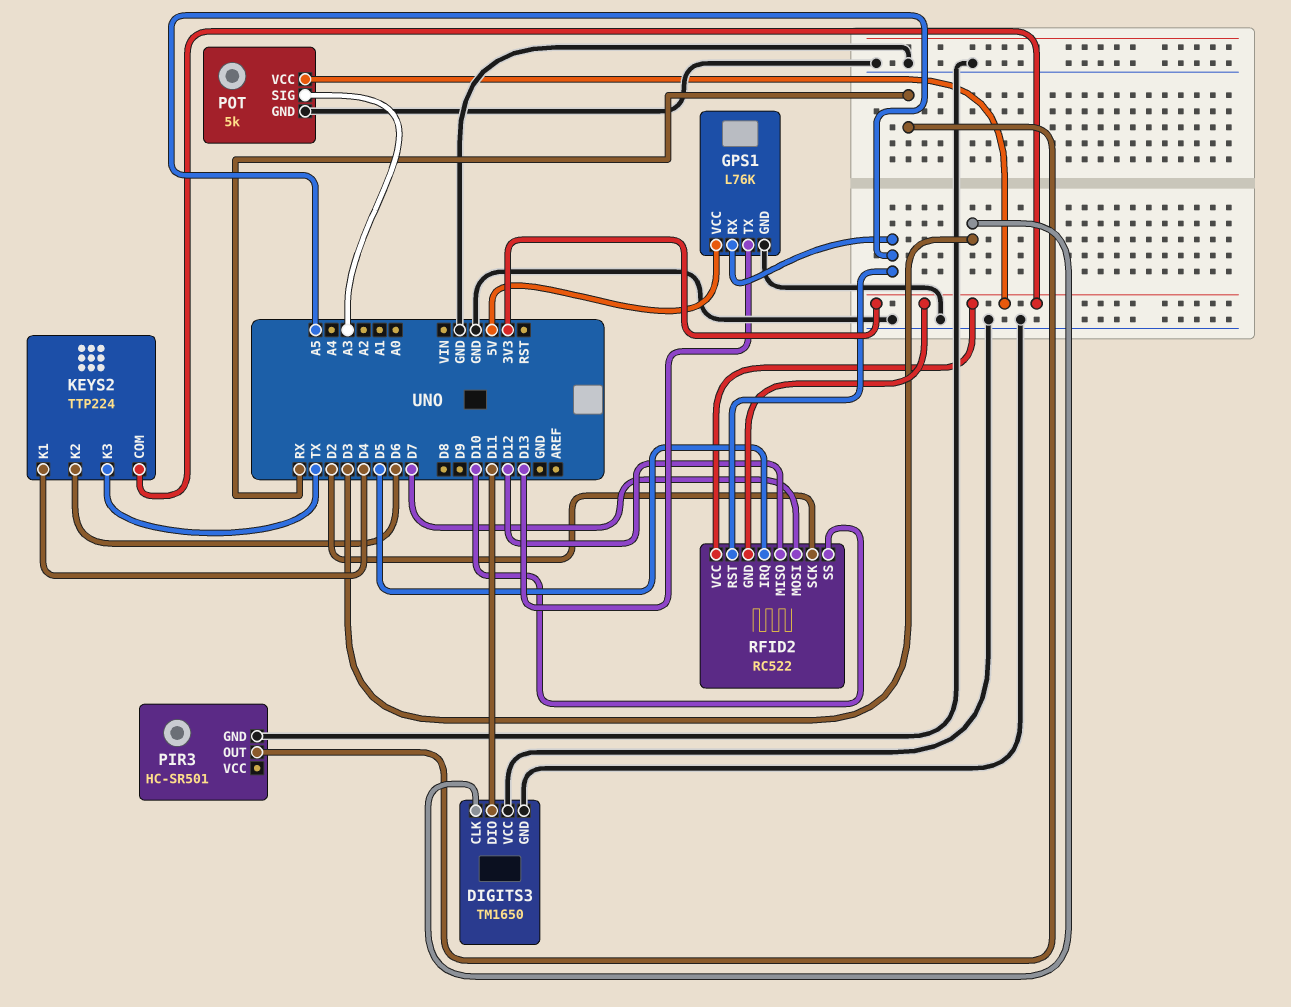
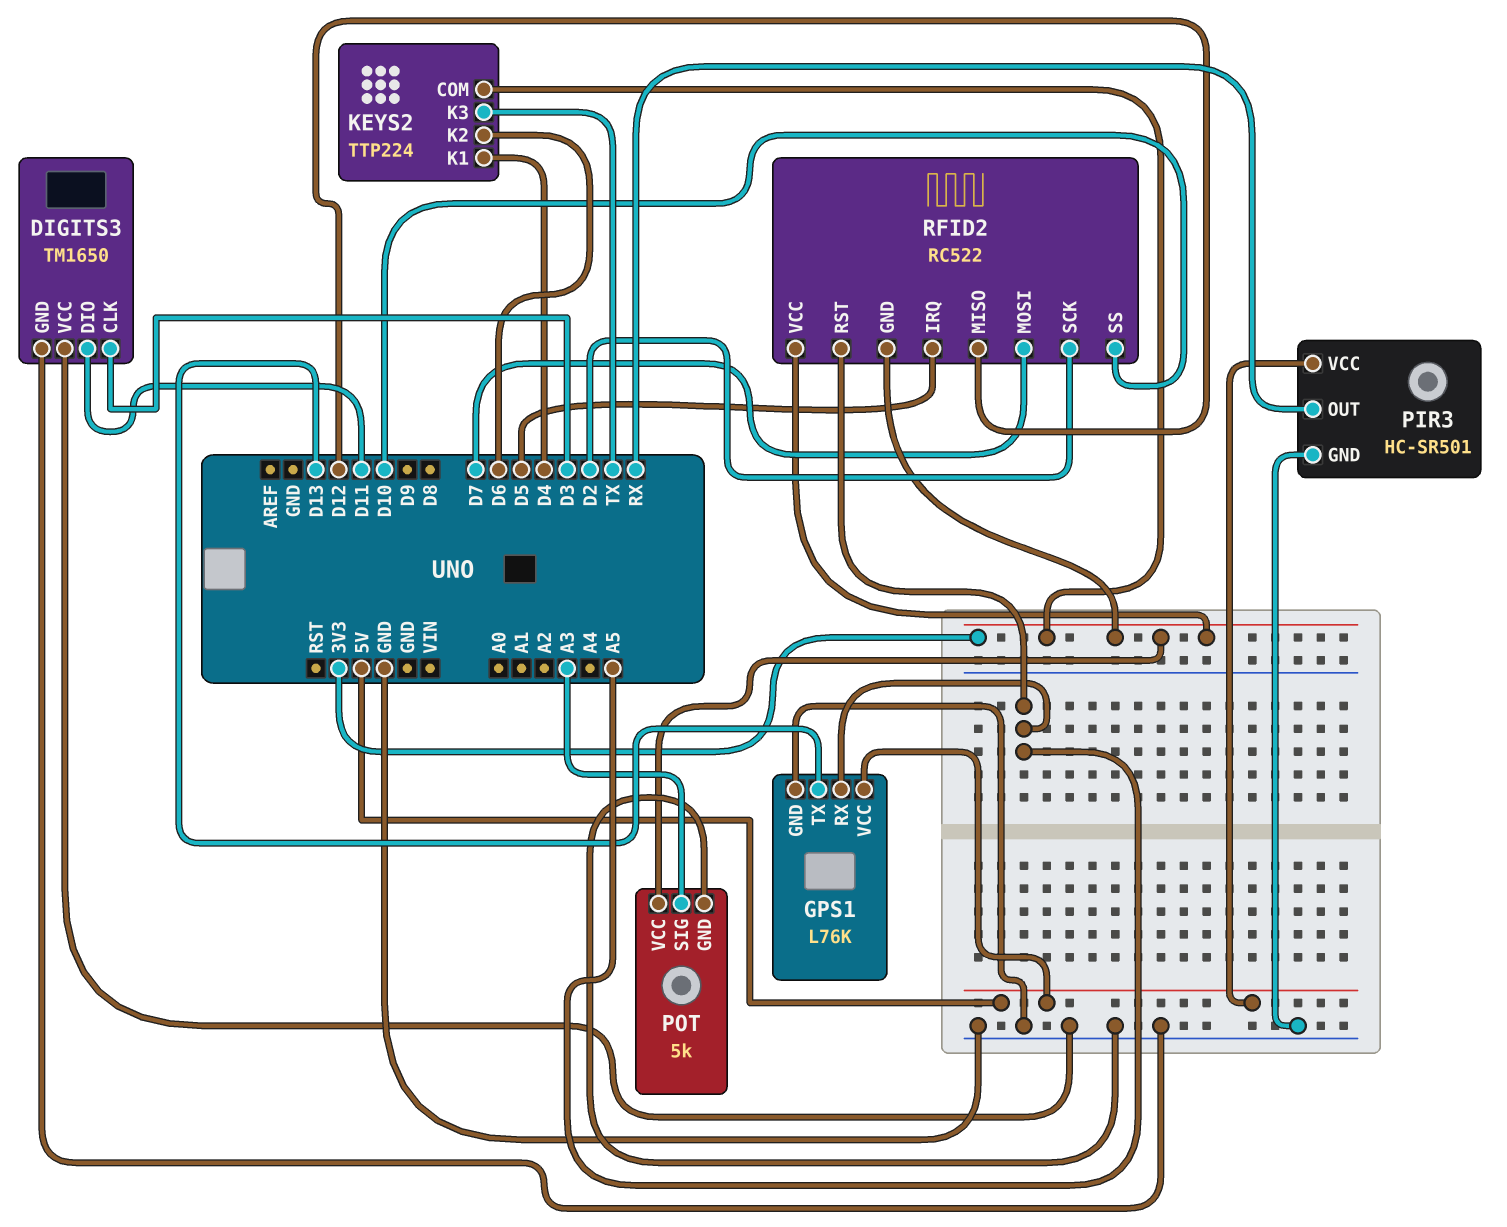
PIR3 pin VCC: none -> 5V

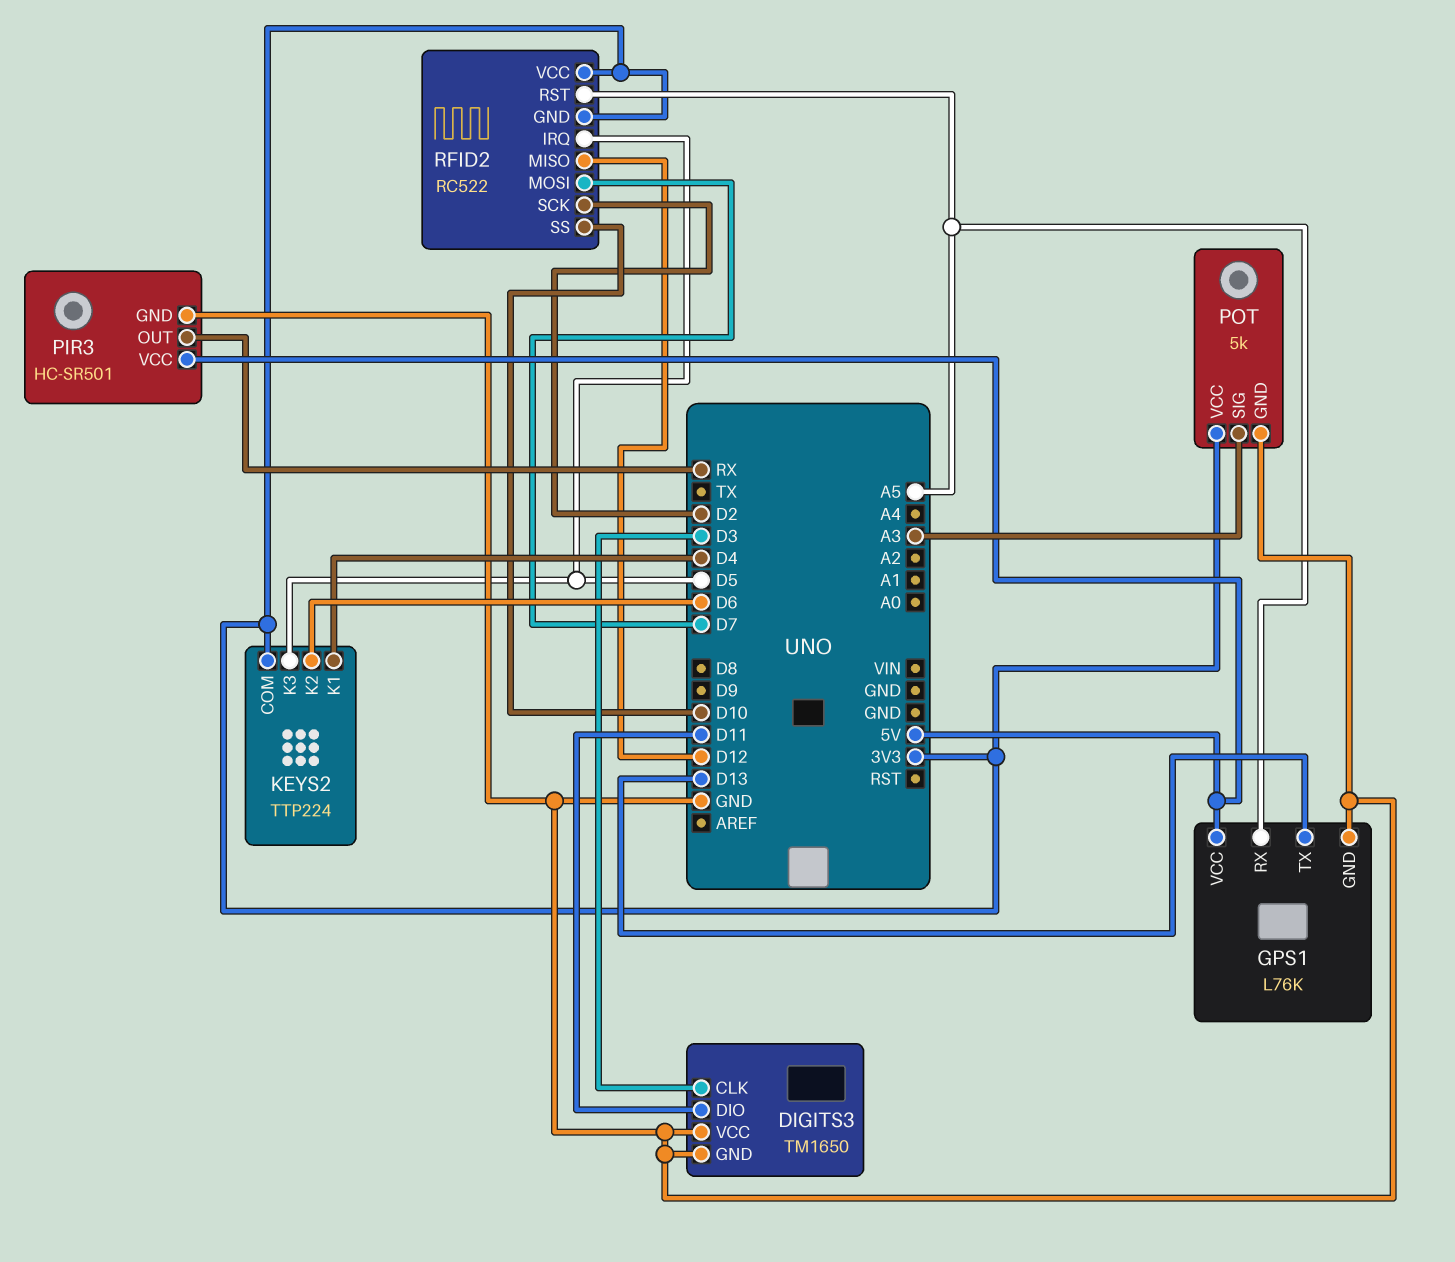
KEYS2 pin K3: TX -> D5

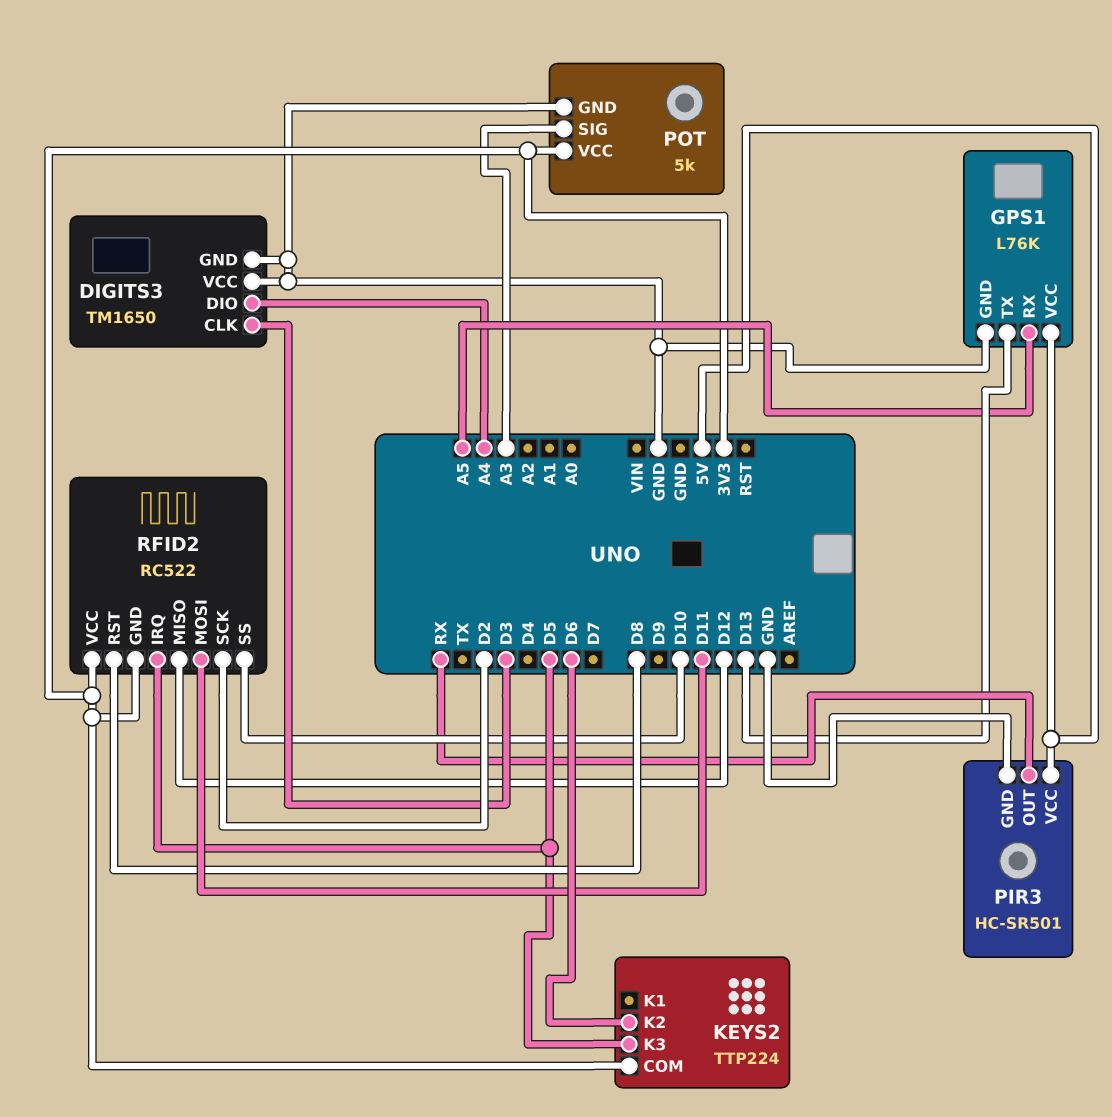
DIGITS3 pin DIO: D11 -> A4
KEYS2 pin K1: D4 -> none
RFID2 pin MOSI: D7 -> D11
RFID2 pin RST: A5 -> D8

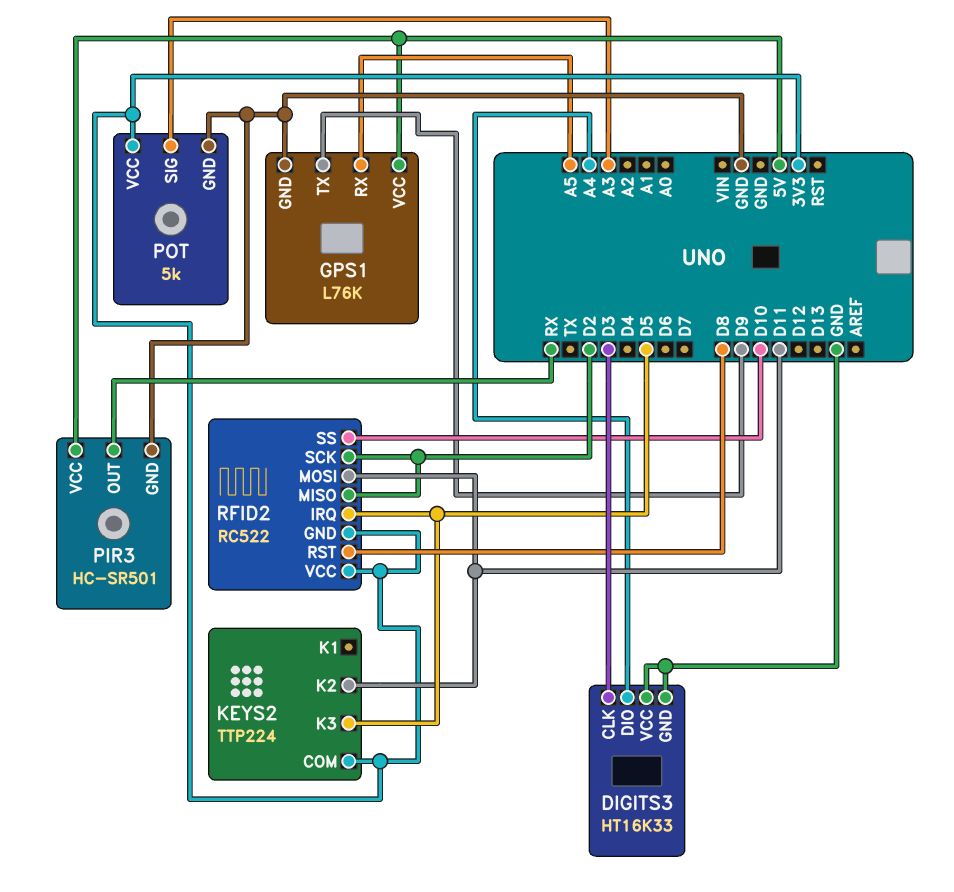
DIGITS3: TM1650 -> HT16K33
GPS1 pin TX: D13 -> D9
KEYS2 pin K2: D6 -> D11
RFID2 pin MISO: D12 -> D2

